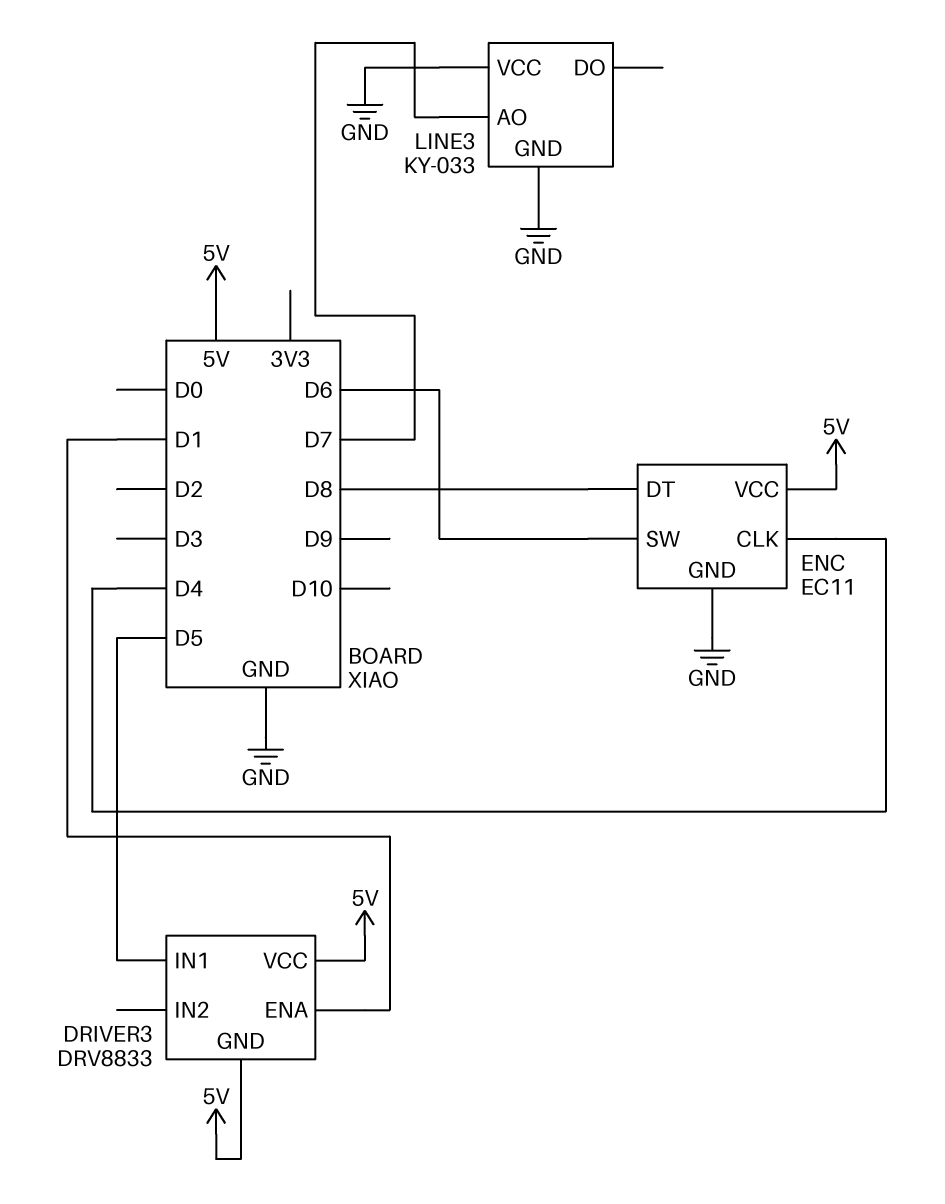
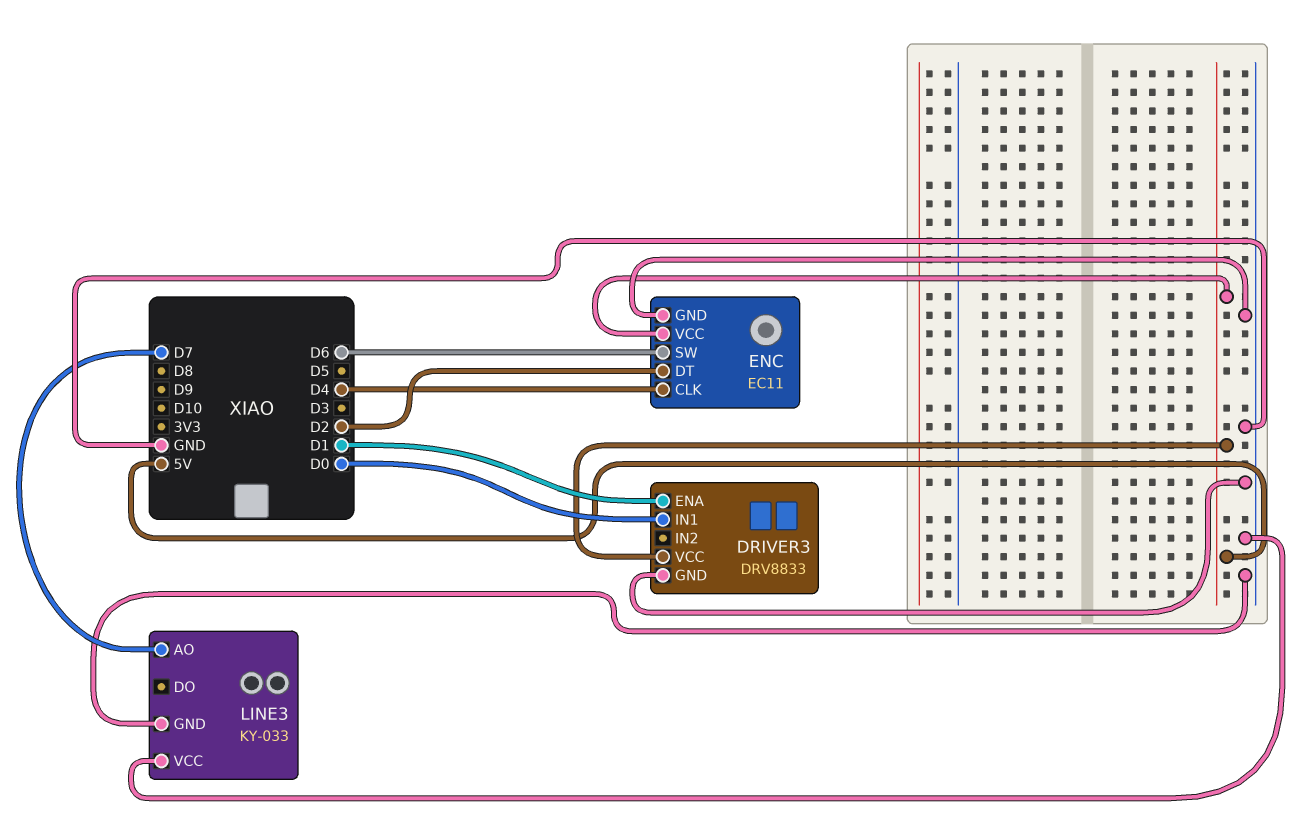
DRIVER3 pin GND: 5V -> GND
DRIVER3 pin IN1: D5 -> D0
ENC pin DT: D8 -> D2

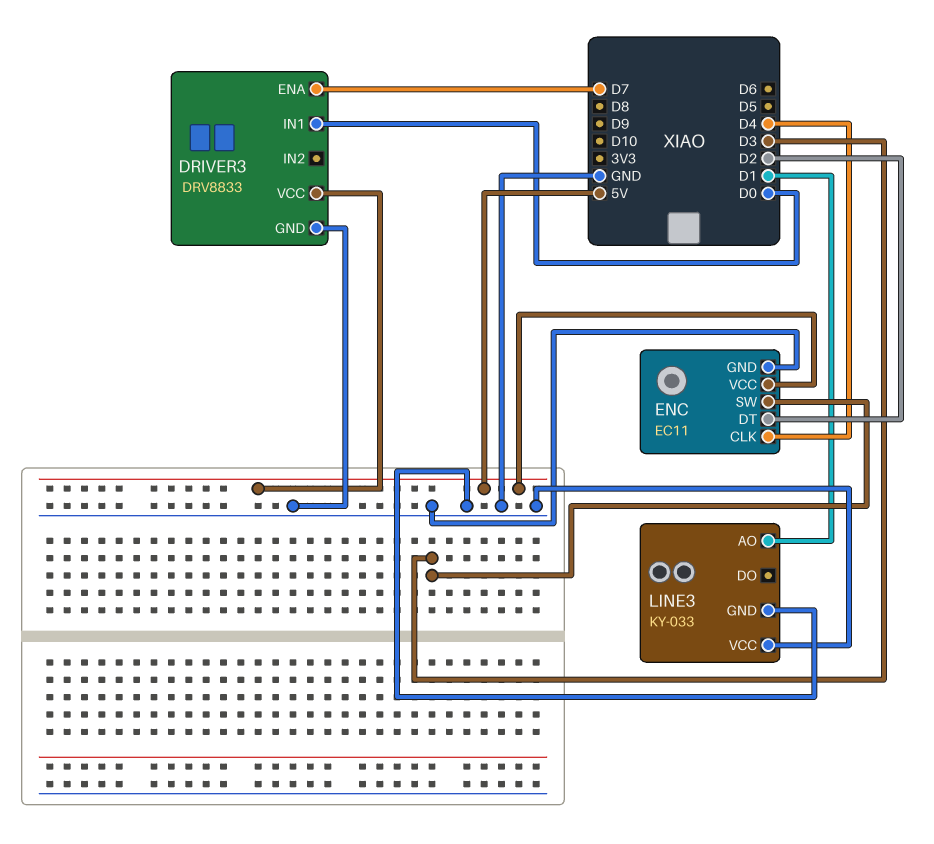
DRIVER3 pin ENA: D1 -> D7
ENC pin SW: D6 -> D3
LINE3 pin AO: D7 -> D1

